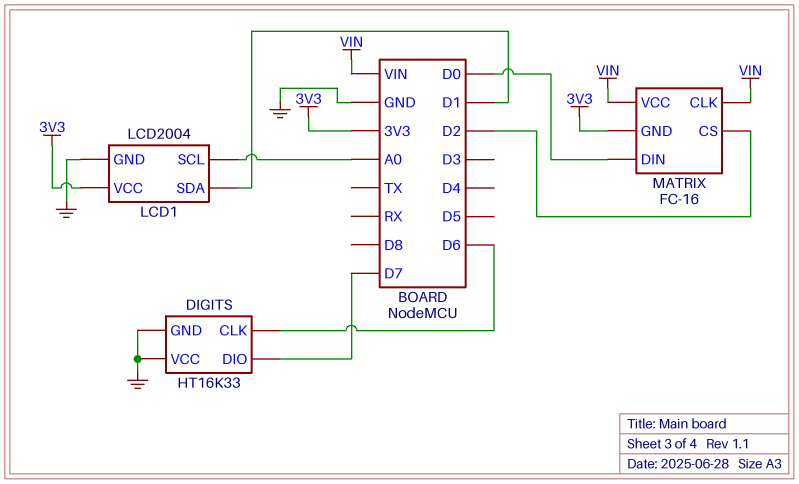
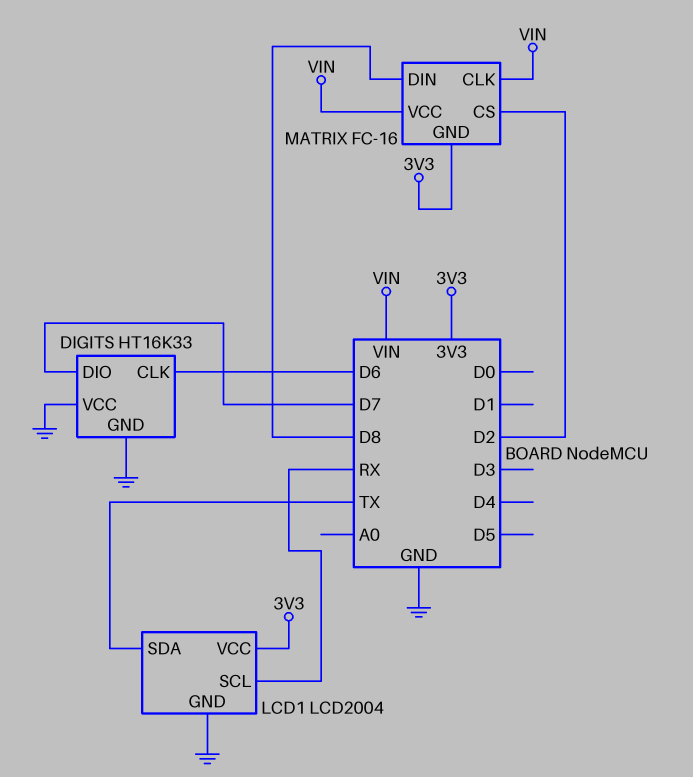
LCD1 pin SCL: A0 -> RX
LCD1 pin SDA: D1 -> TX
MATRIX pin DIN: D0 -> D8

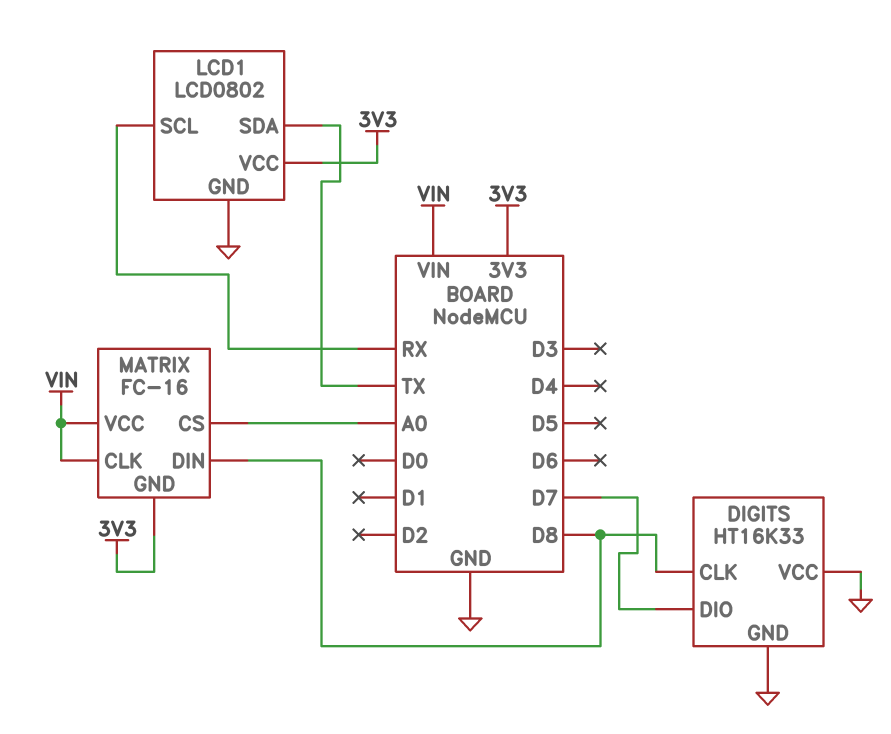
DIGITS pin CLK: D6 -> D8
LCD1: LCD2004 -> LCD0802
MATRIX pin CS: D2 -> A0

